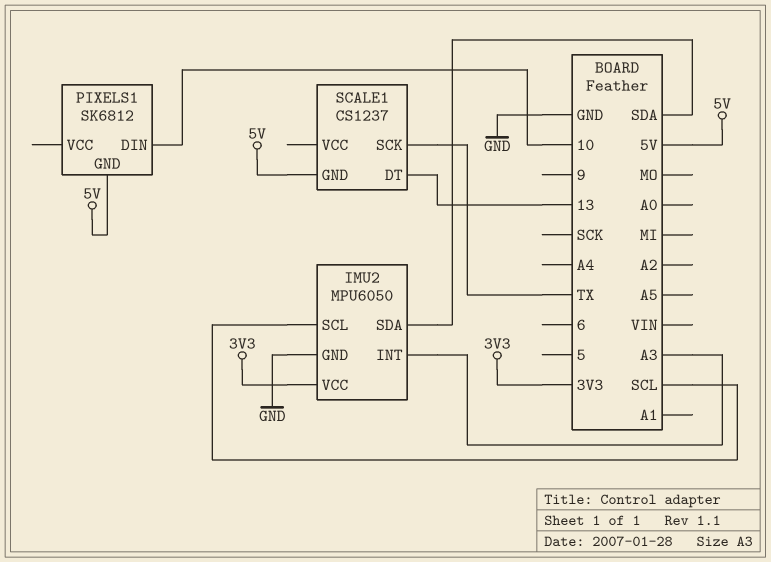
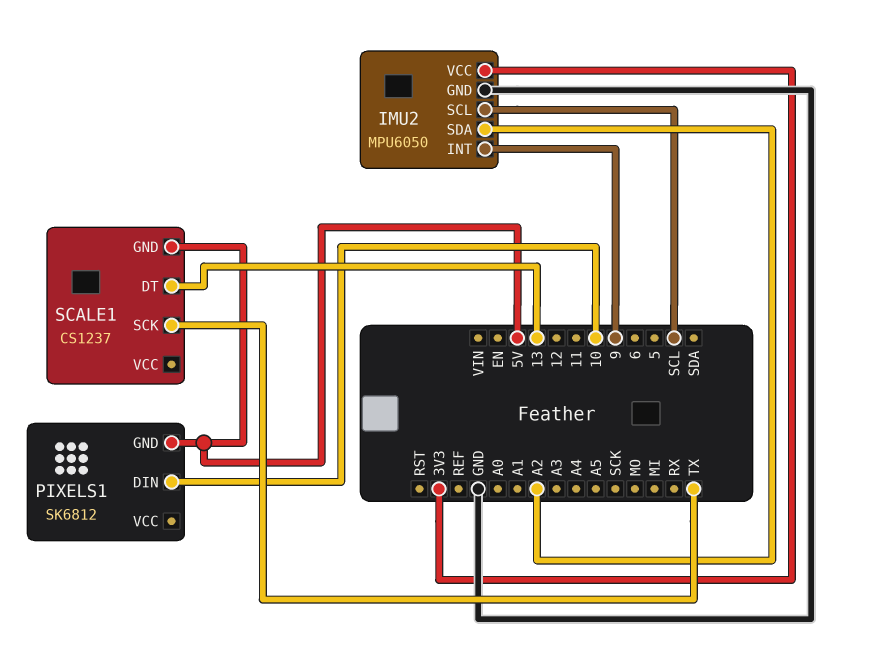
IMU2 pin INT: A3 -> 9
IMU2 pin SDA: SDA -> A2

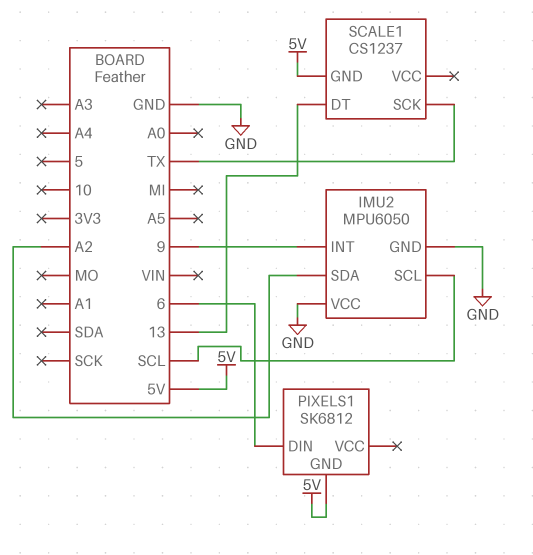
IMU2 pin VCC: 3V3 -> GND
PIXELS1 pin DIN: 10 -> 6

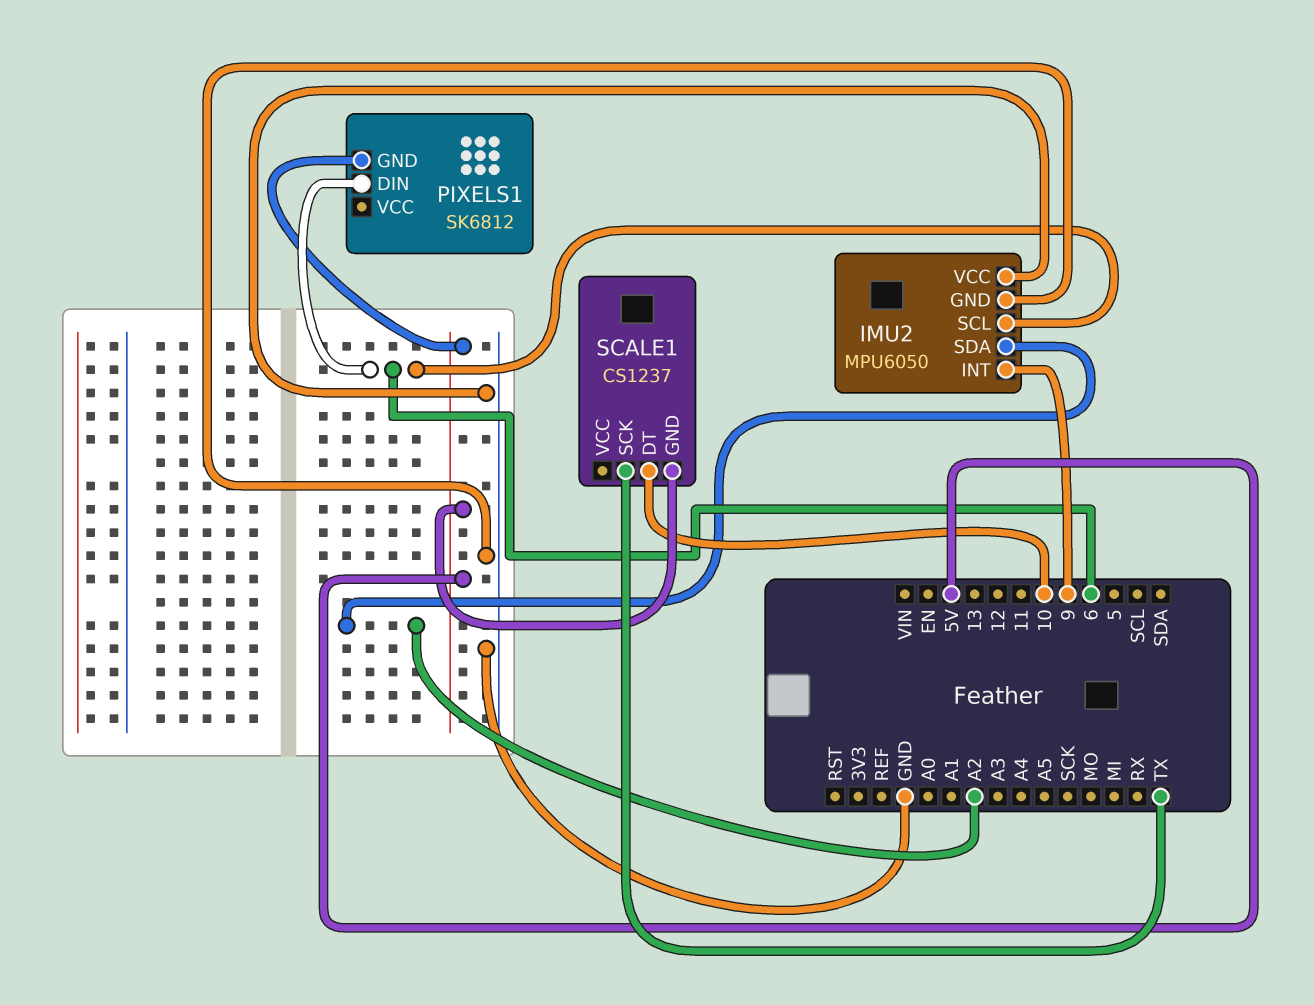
IMU2 pin SCL: SCL -> 6
SCALE1 pin DT: 13 -> 10

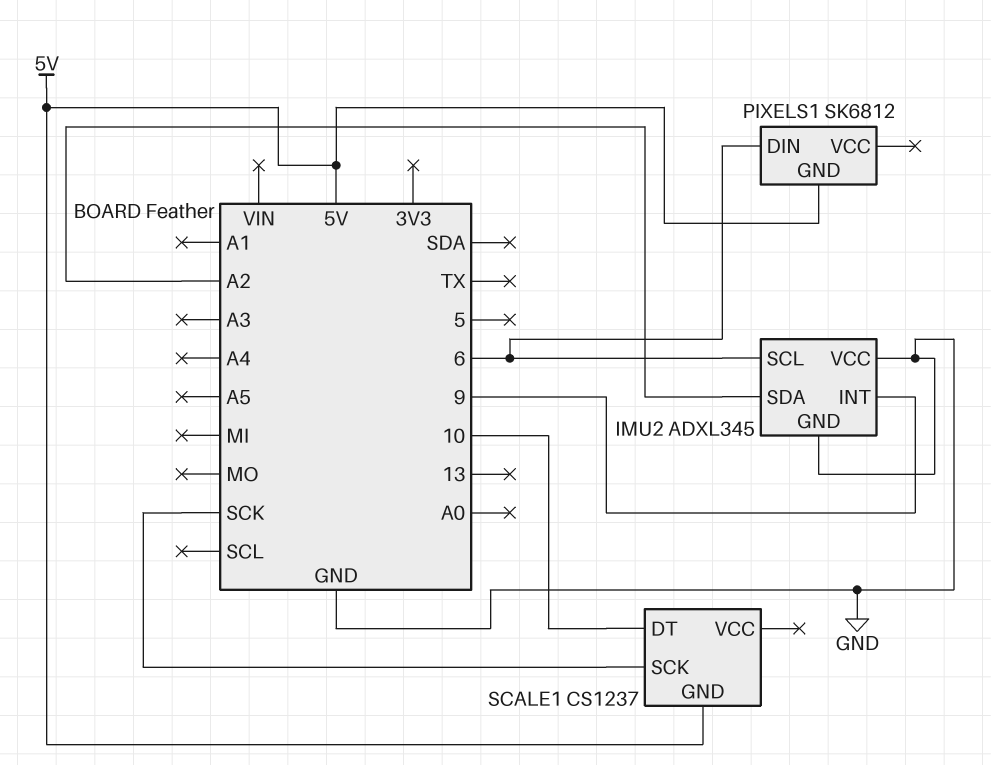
IMU2: MPU6050 -> ADXL345
SCALE1 pin SCK: TX -> SCK

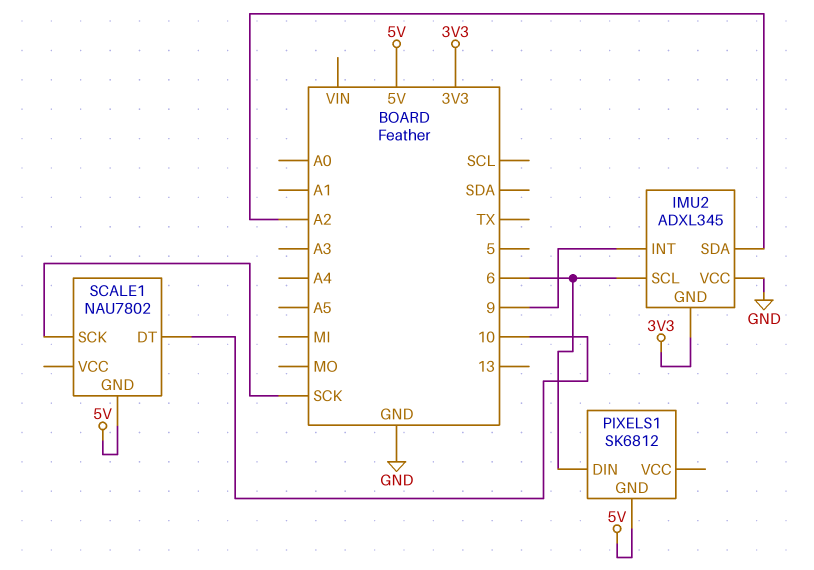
IMU2 pin GND: GND -> 3V3
SCALE1: CS1237 -> NAU7802

